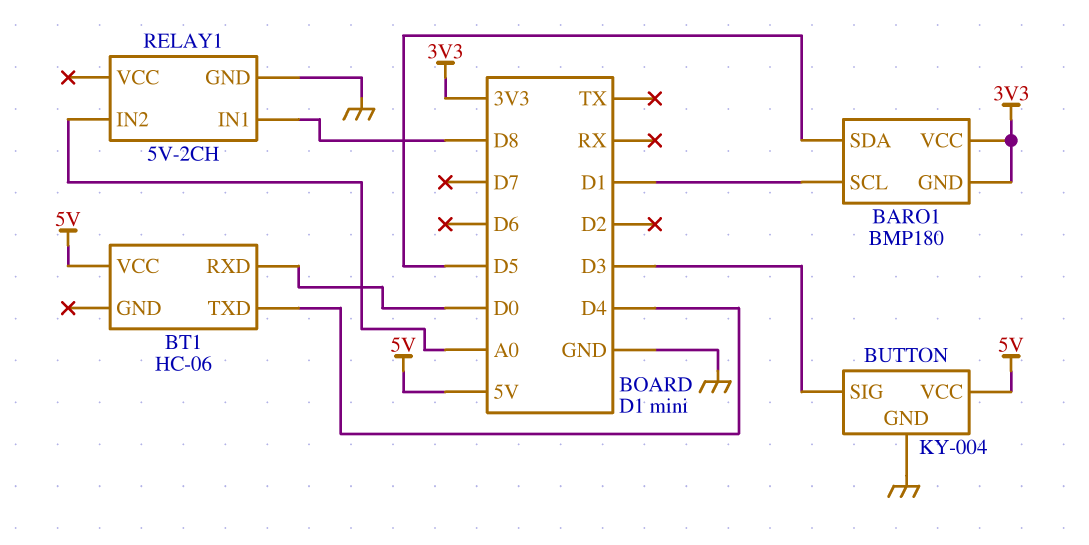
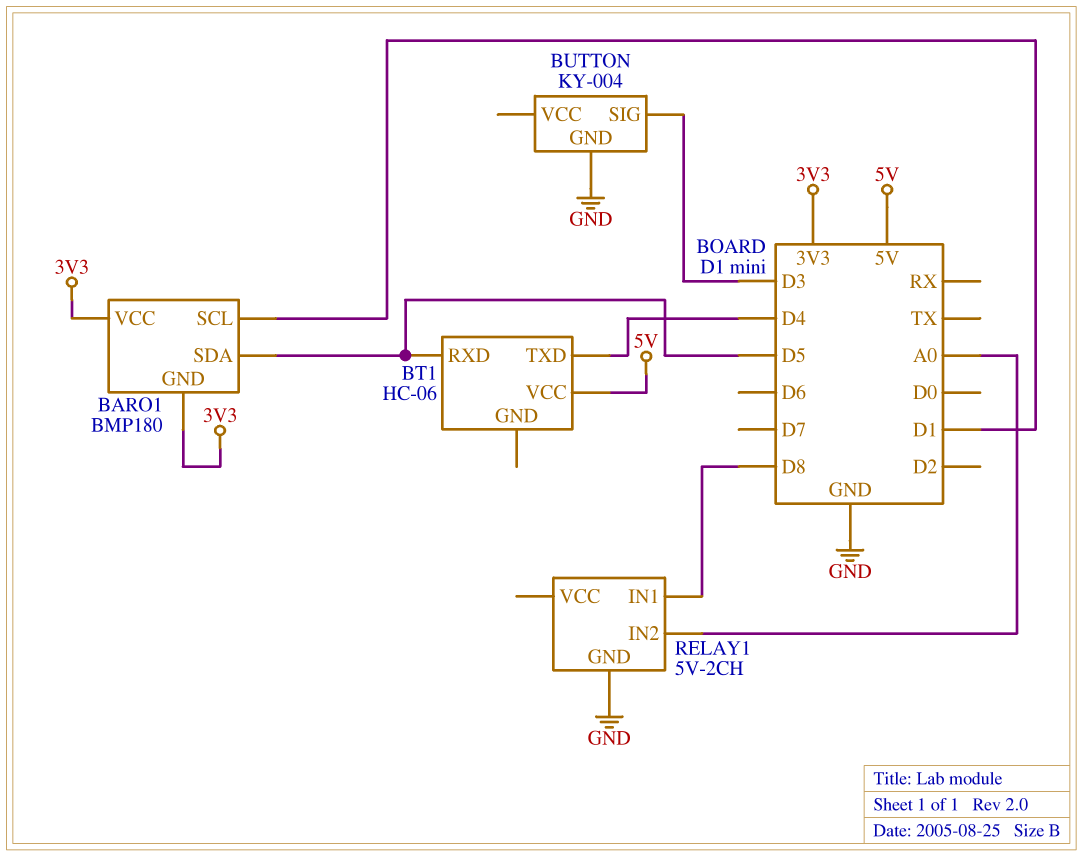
BT1 pin RXD: D0 -> D5
BUTTON pin VCC: 5V -> none

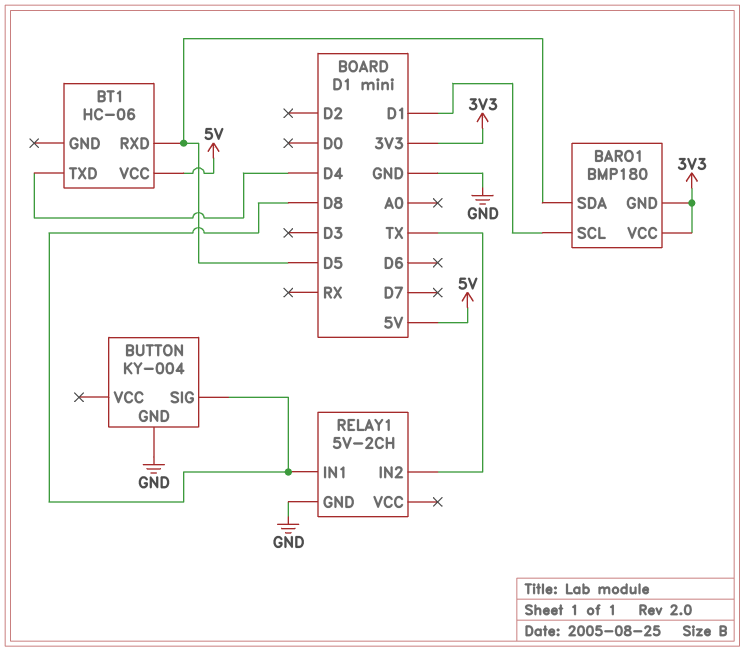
BUTTON pin SIG: D3 -> D8
RELAY1 pin IN2: A0 -> TX

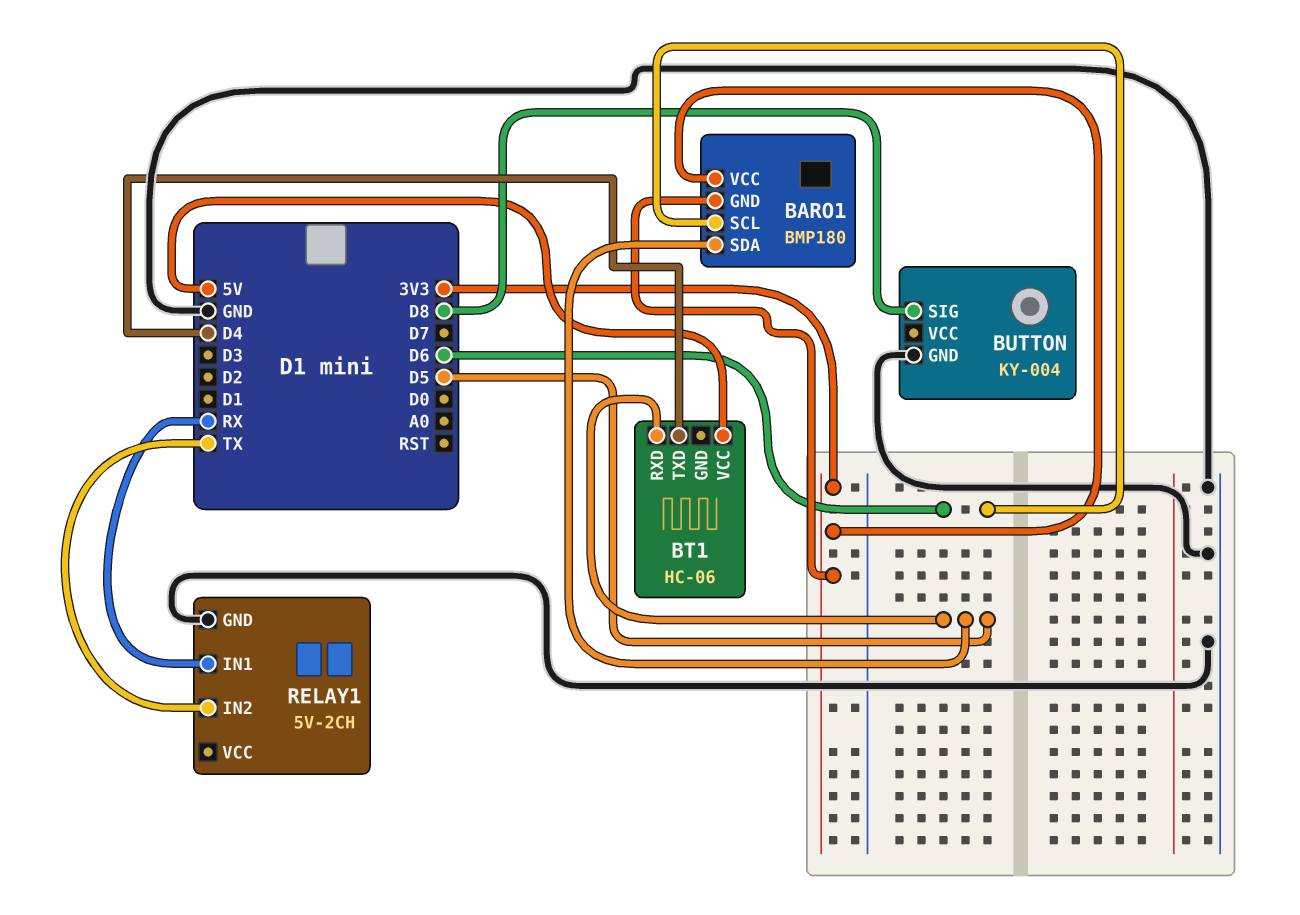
BARO1 pin SCL: D1 -> D6
RELAY1 pin IN1: D8 -> RX

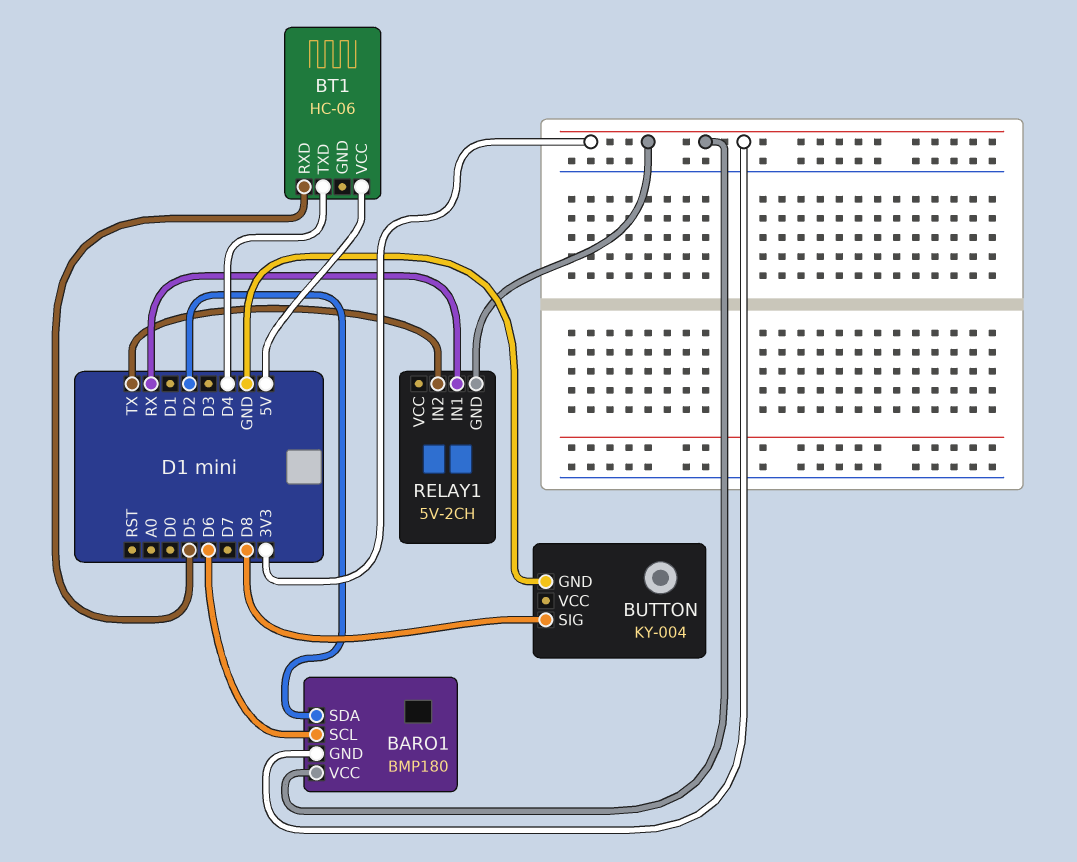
BARO1 pin SDA: D5 -> D2
RELAY1 pin GND: GND -> 3V3

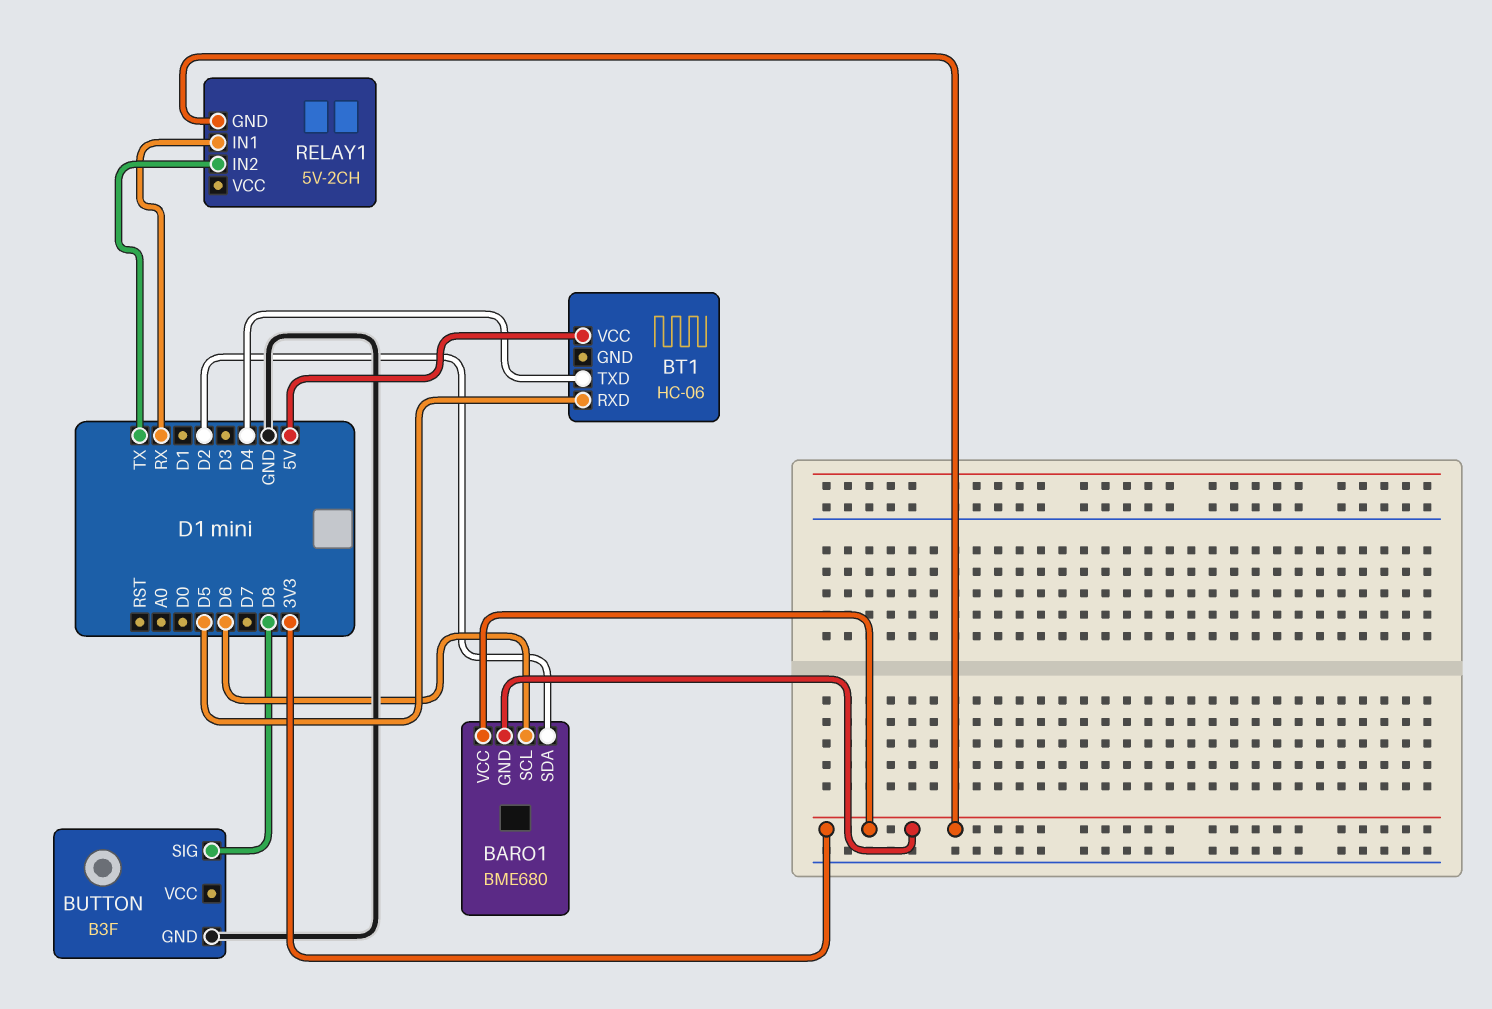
BARO1: BMP180 -> BME680
BUTTON: KY-004 -> B3F

